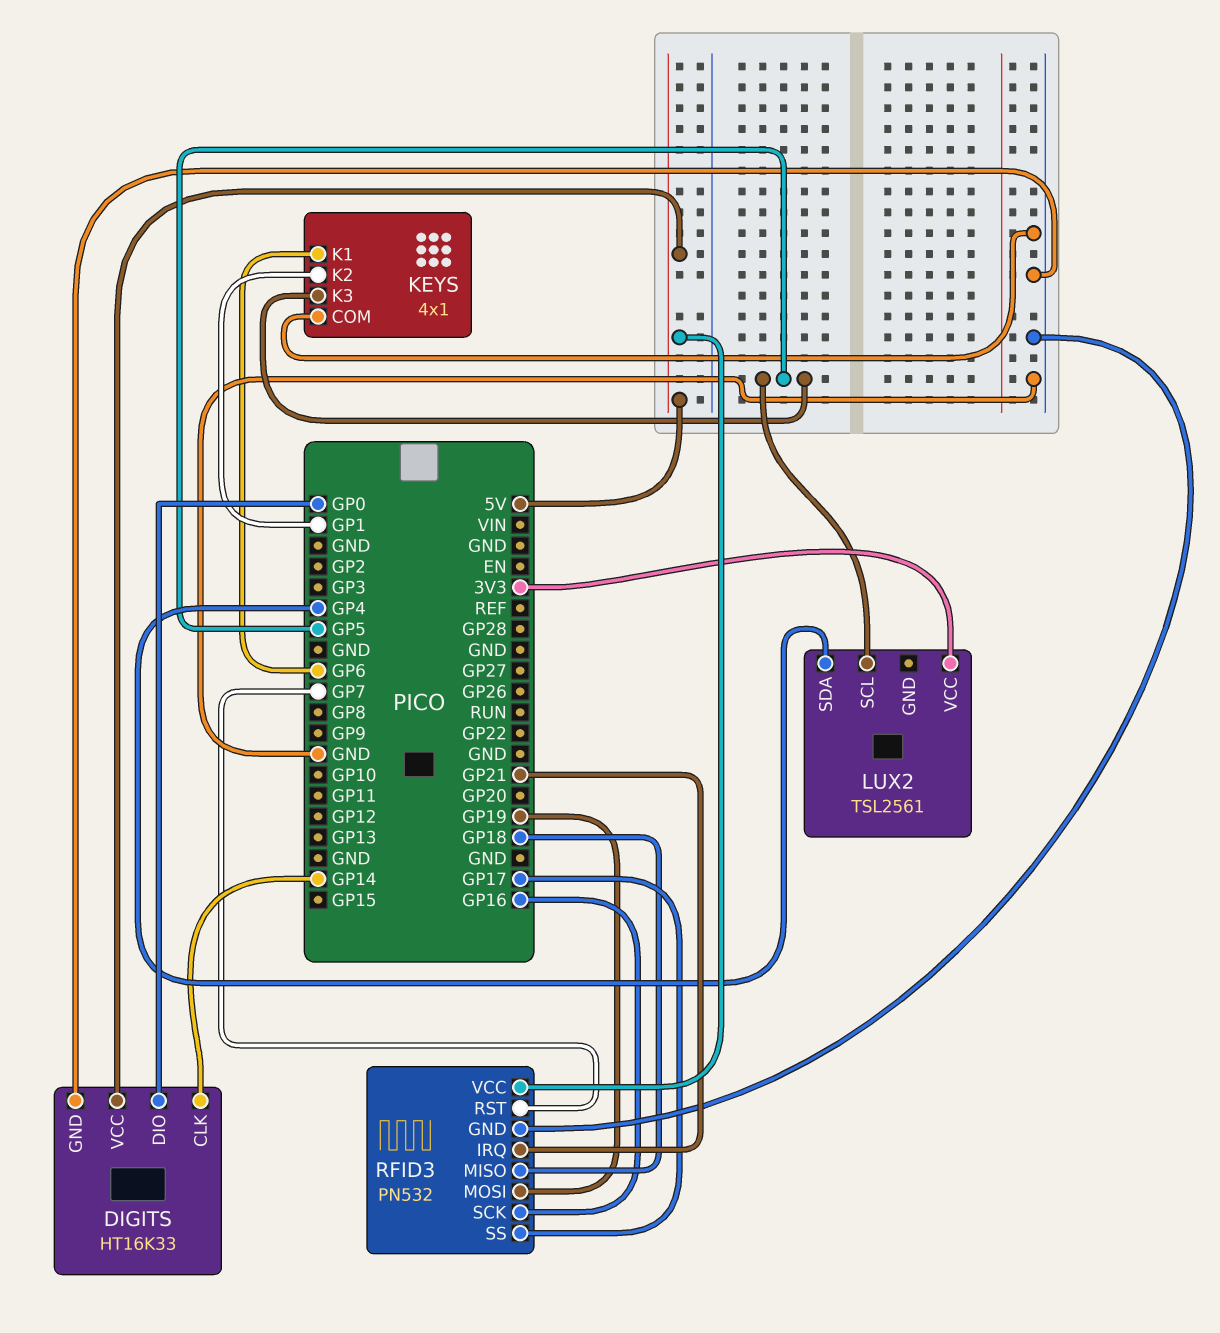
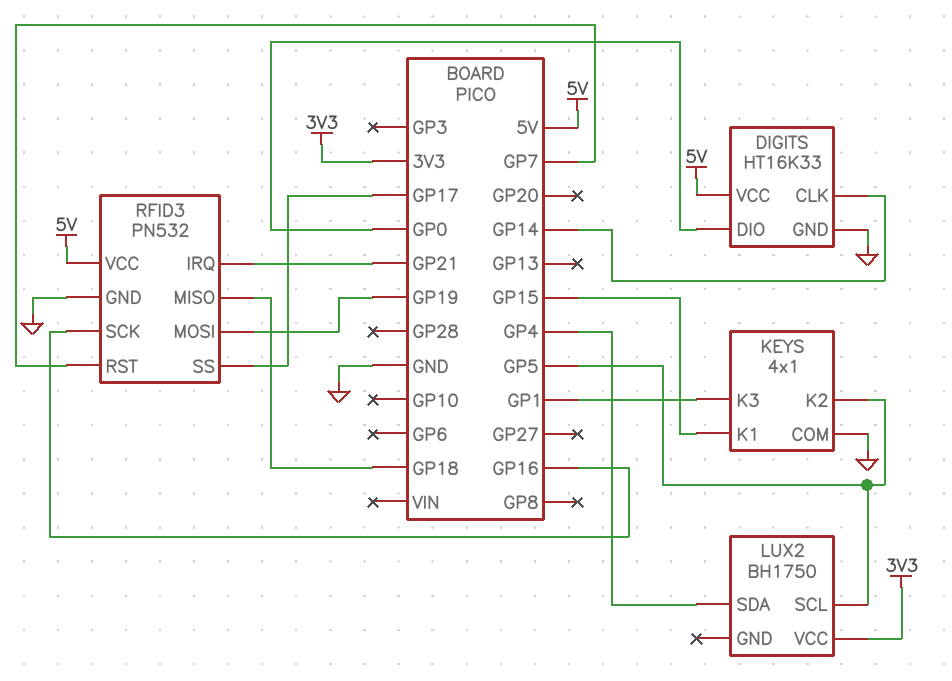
KEYS pin K1: GP6 -> GP15
KEYS pin K2: GP1 -> GP5
KEYS pin K3: GP5 -> GP1
LUX2: TSL2561 -> BH1750

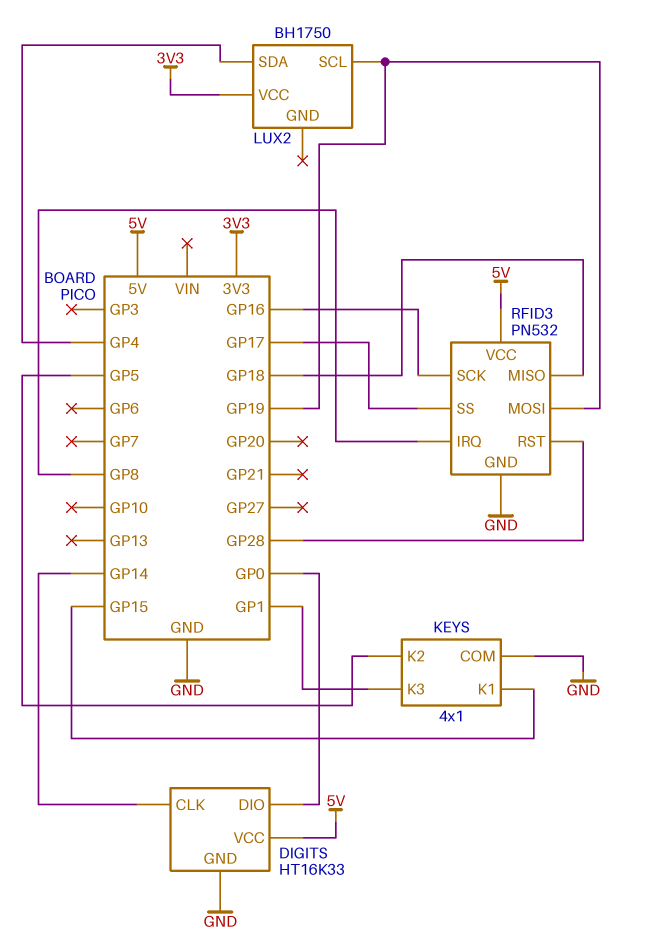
LUX2 pin SCL: GP5 -> GP19
RFID3 pin IRQ: GP21 -> GP8
RFID3 pin RST: GP7 -> GP28

